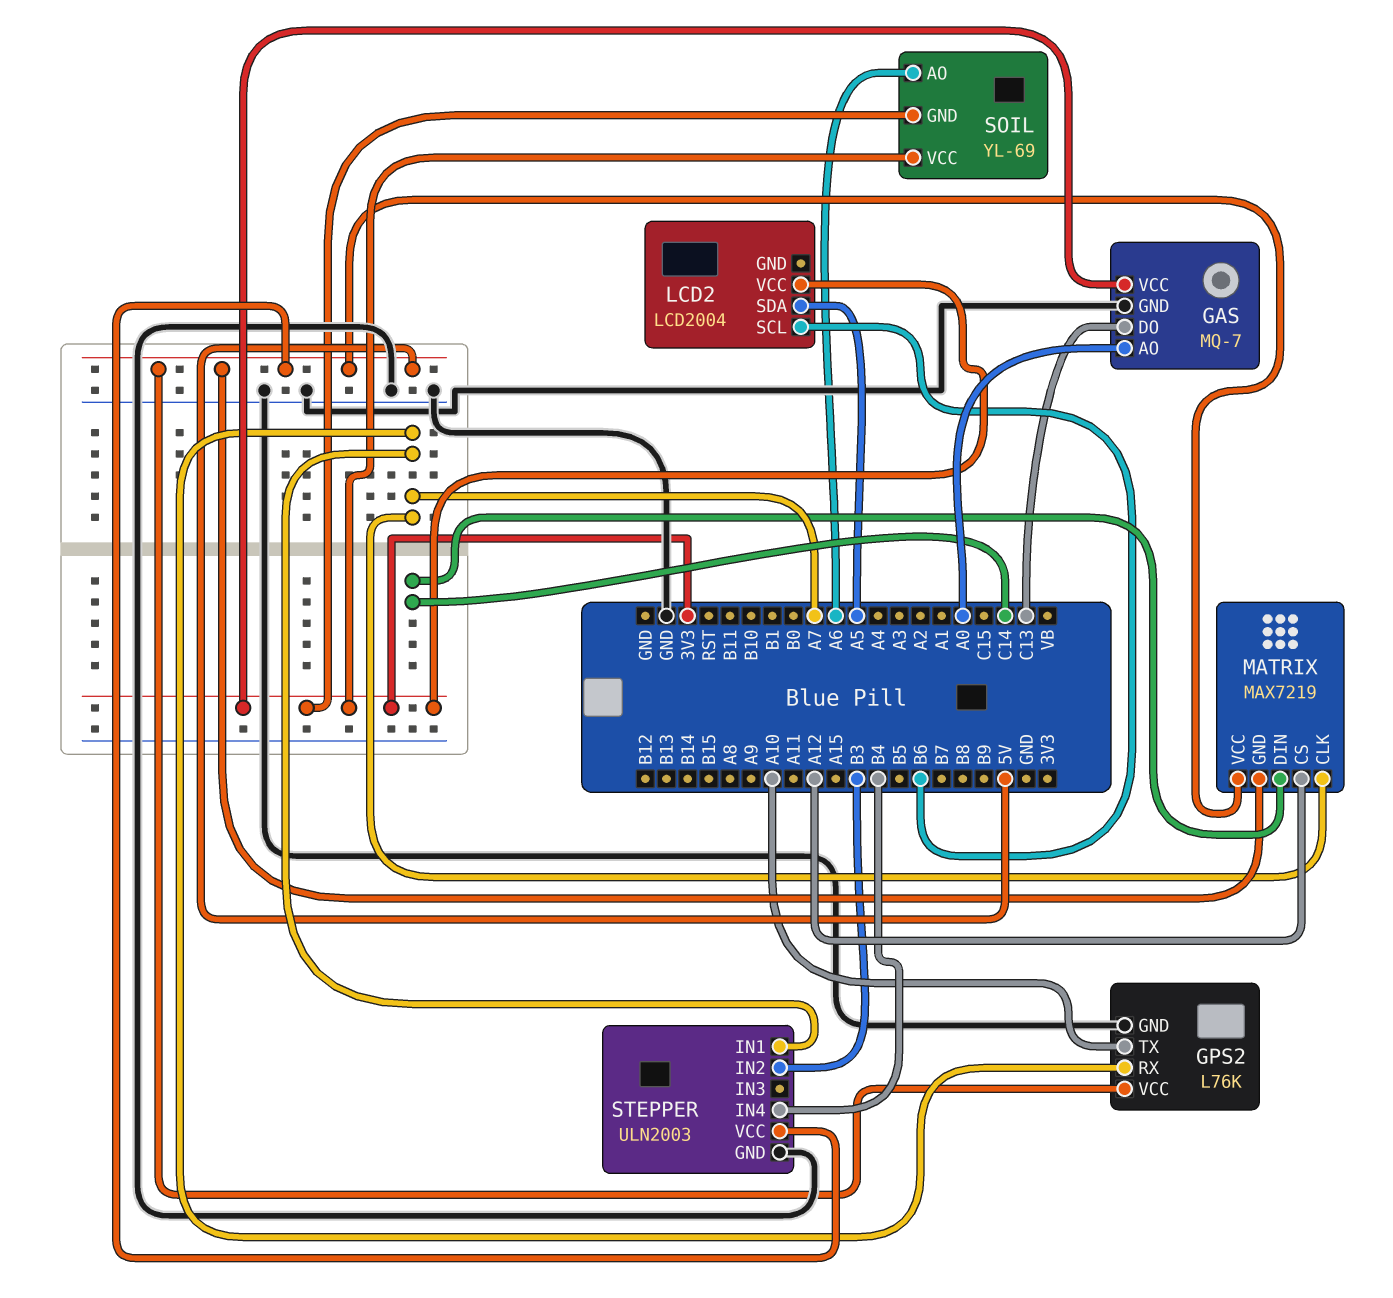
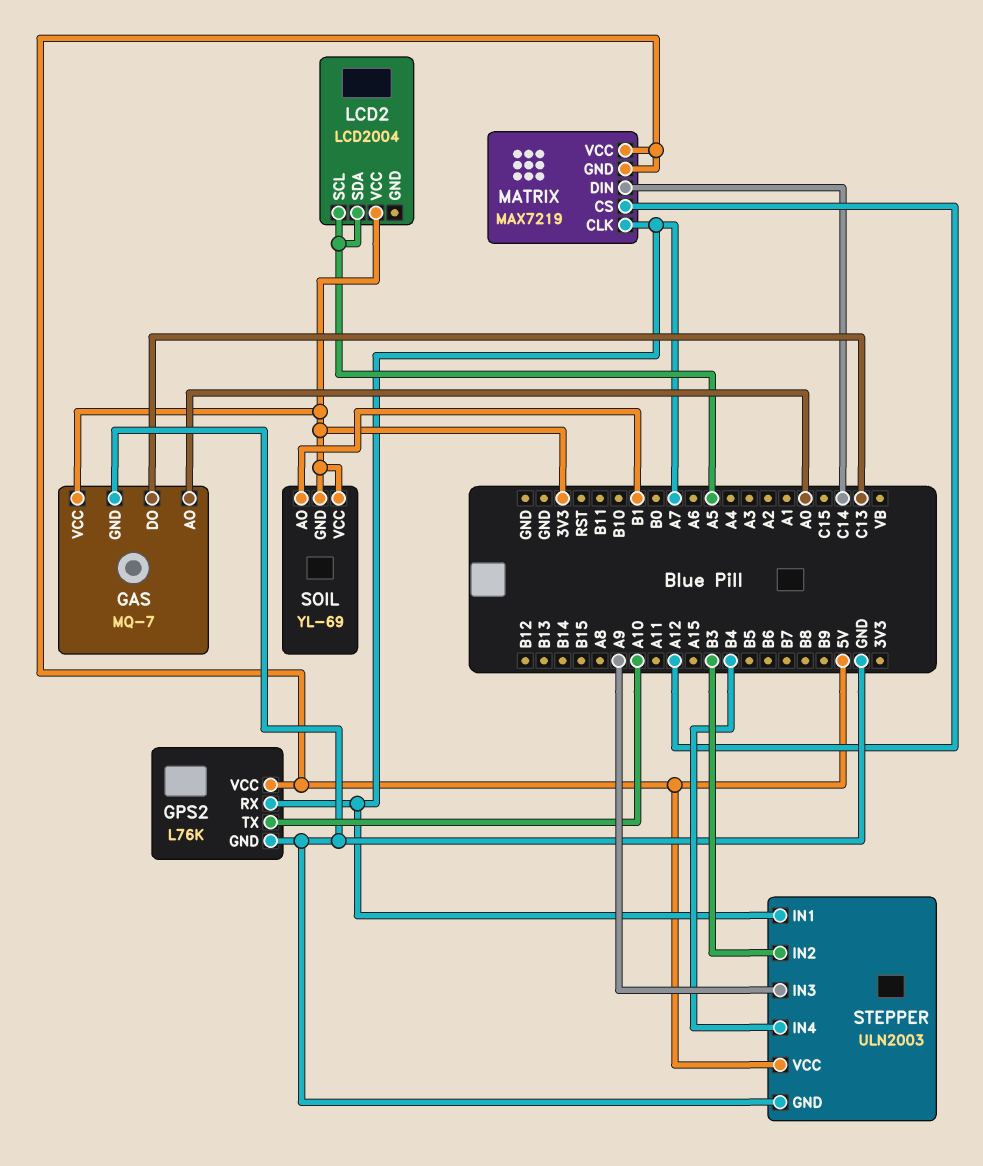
LCD2 pin SCL: B6 -> A5
SOIL pin AO: A6 -> B1
STEPPER pin IN3: none -> A9

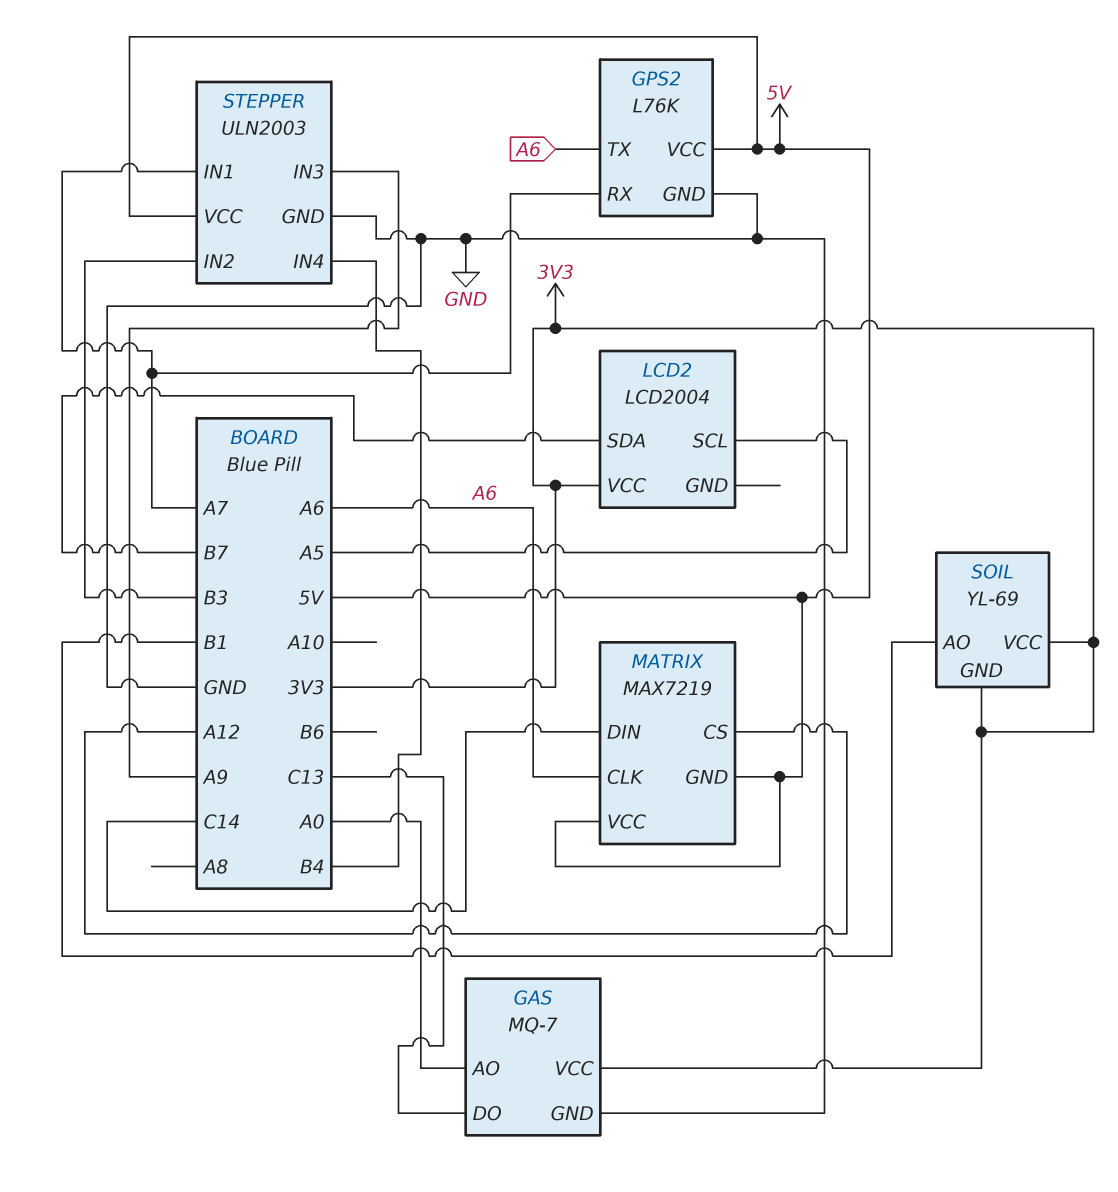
GPS2 pin TX: A10 -> A6
LCD2 pin SDA: A5 -> B7
MATRIX pin CLK: A7 -> A6

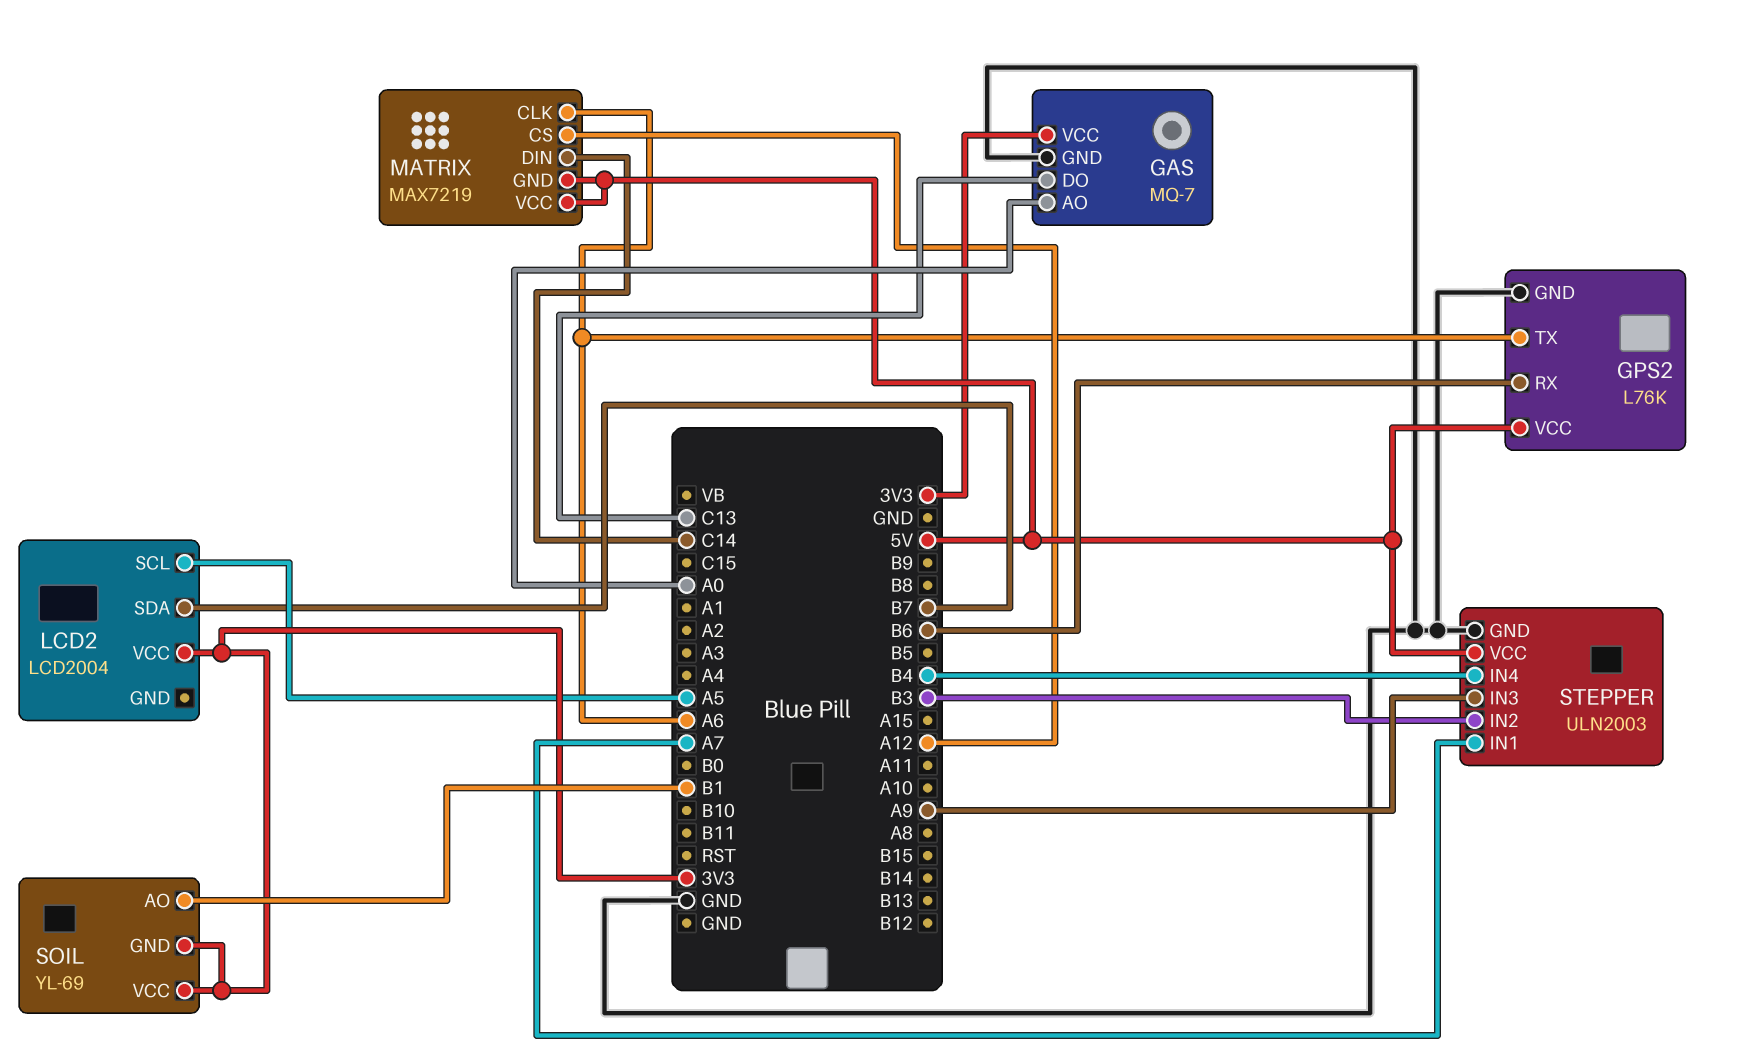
GPS2 pin RX: A7 -> B6

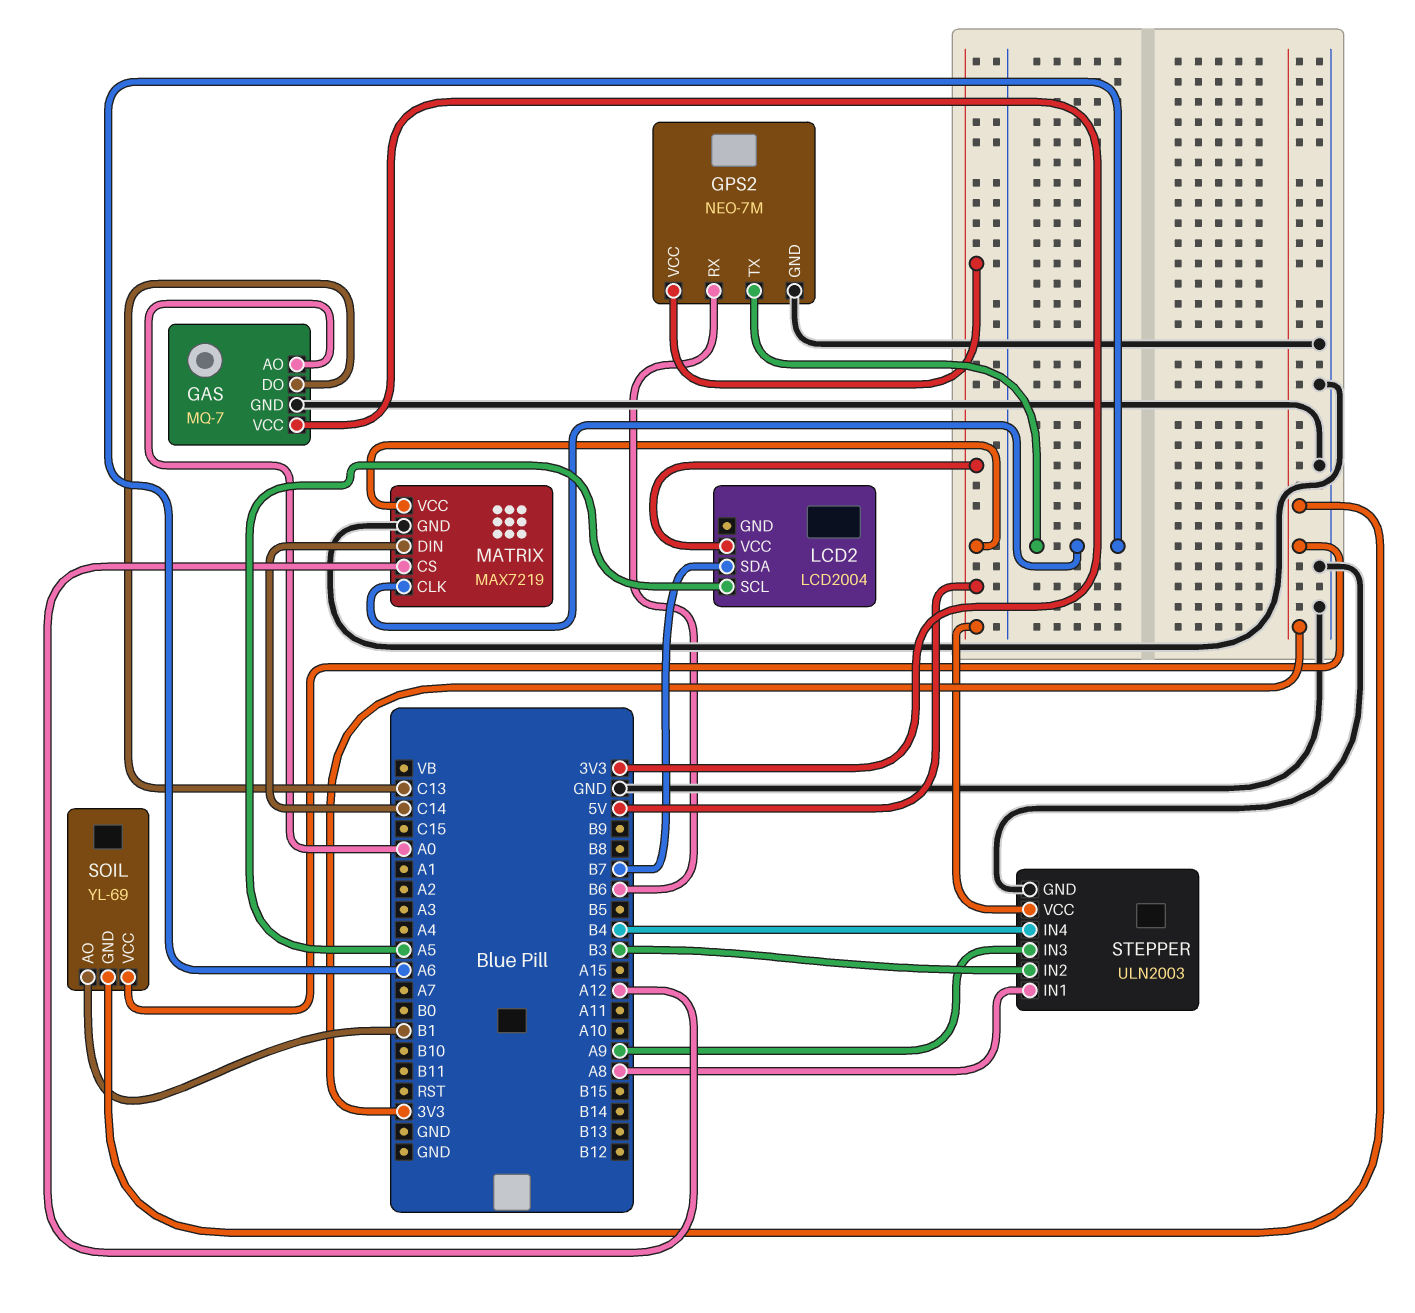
GPS2: L76K -> NEO-7M
LCD2 pin VCC: 3V3 -> 5V
MATRIX pin GND: 5V -> GND
STEPPER pin IN1: A7 -> A8

